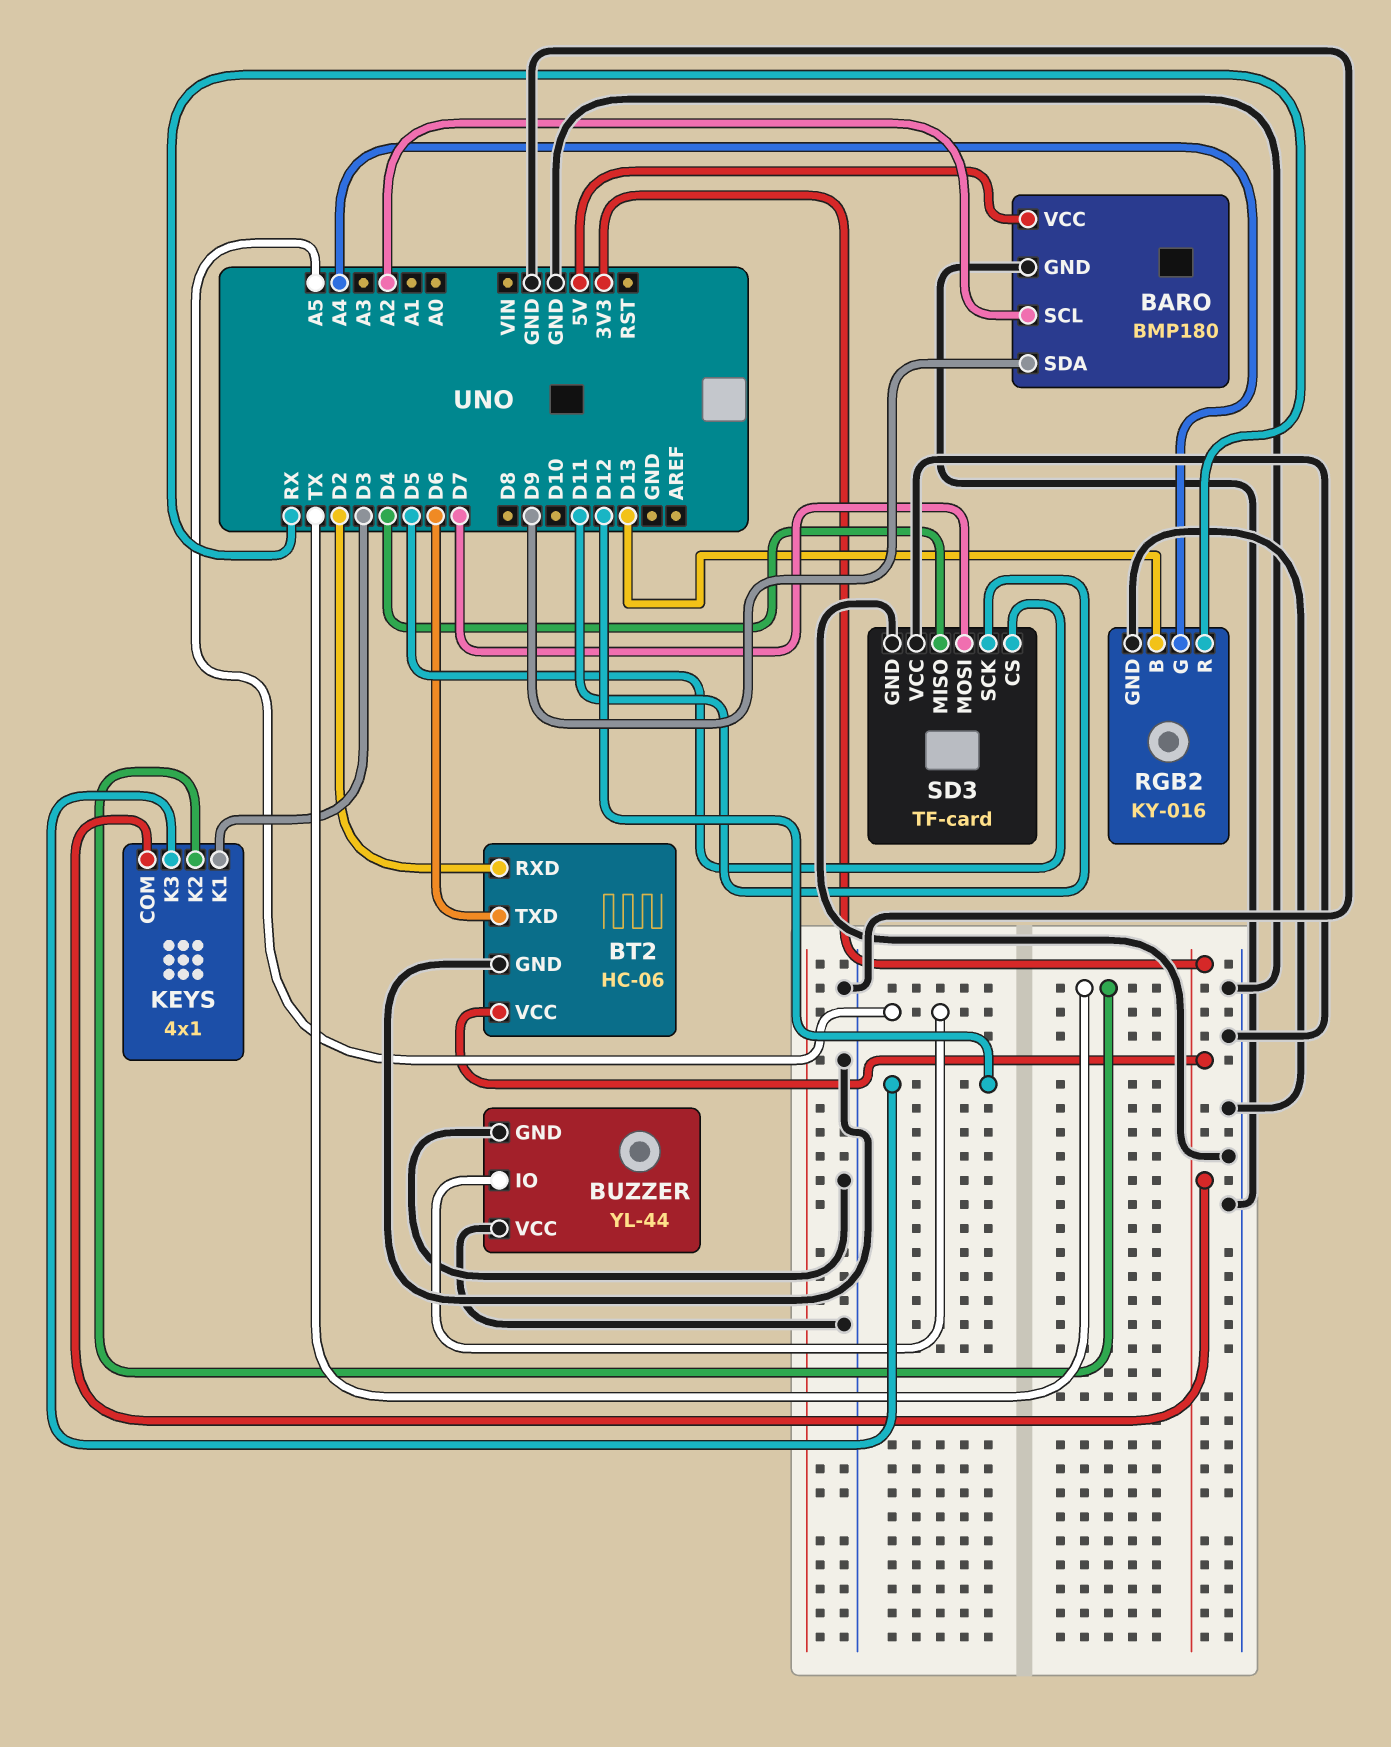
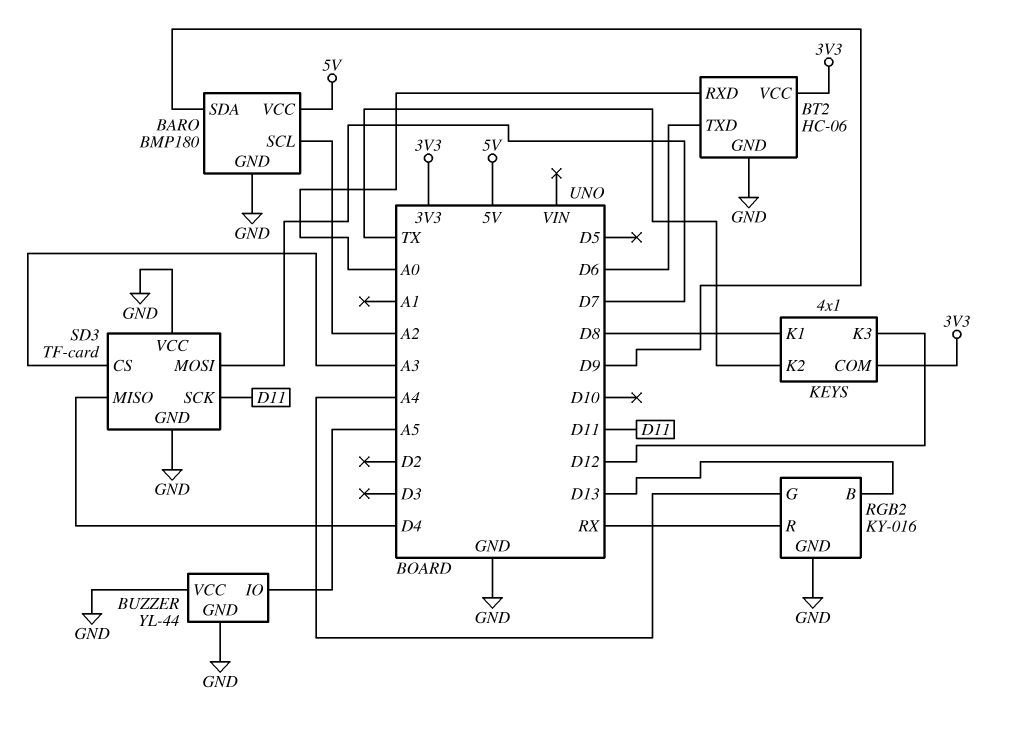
BT2 pin RXD: D2 -> A0
KEYS pin K1: D3 -> D8
SD3 pin CS: D5 -> A3

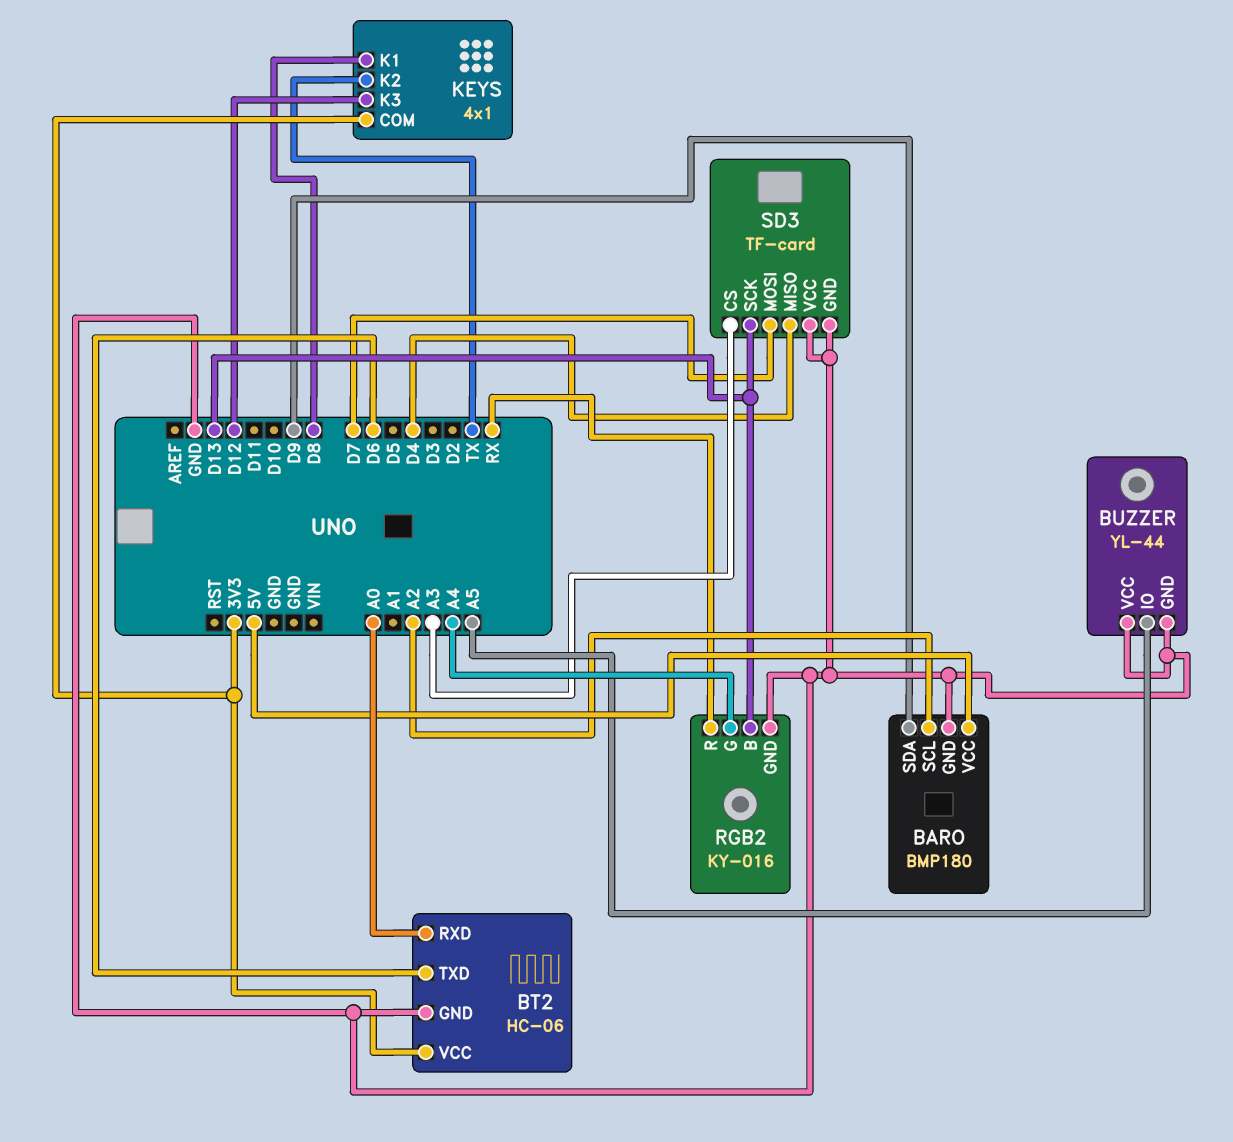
SD3 pin SCK: D11 -> D13

